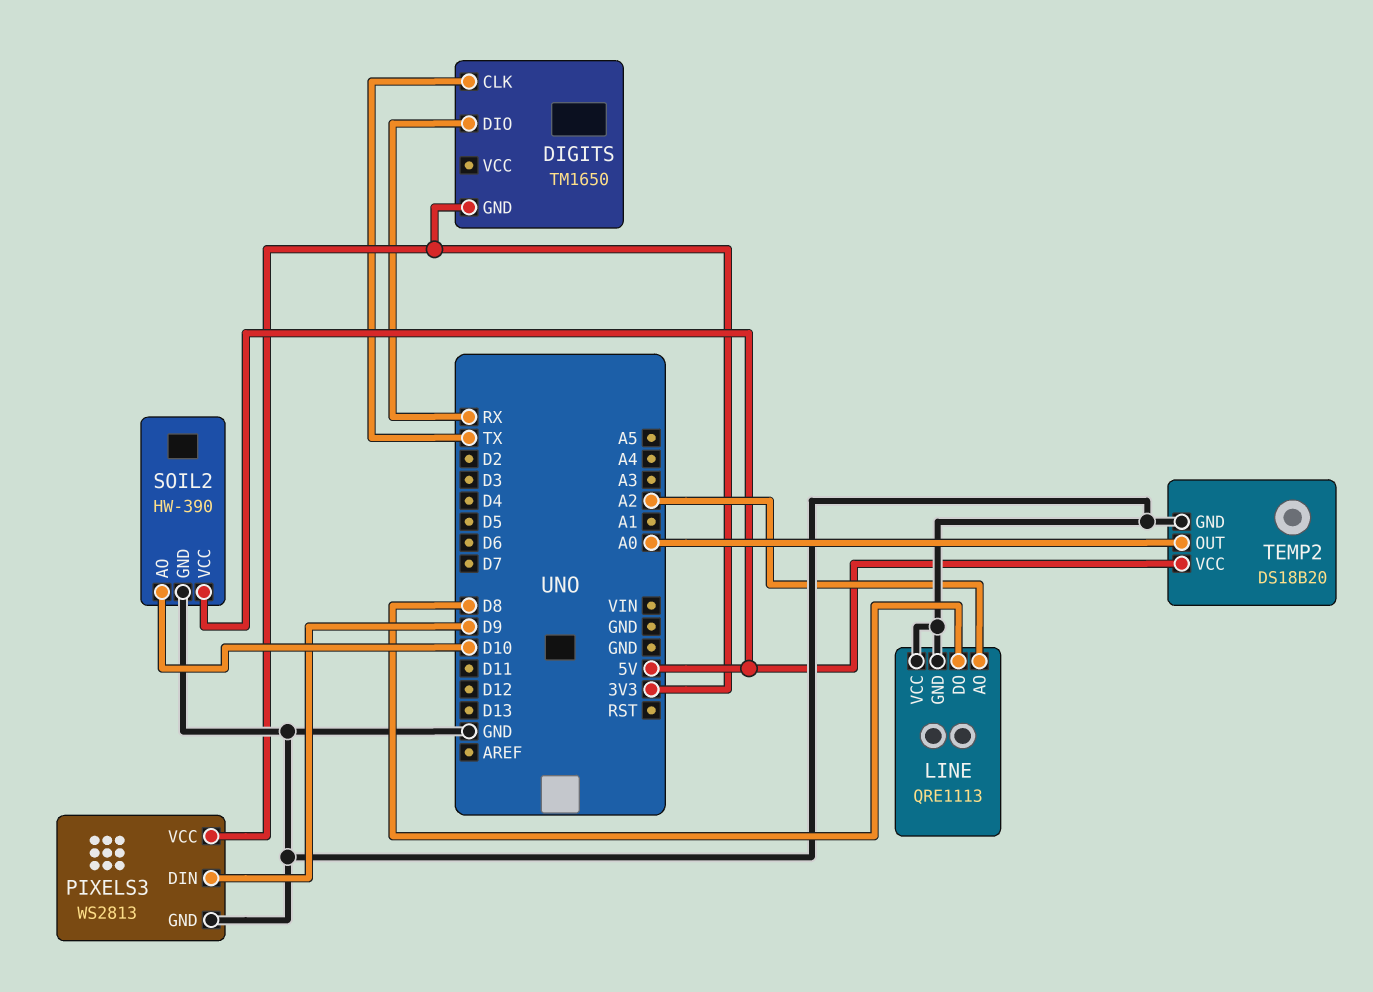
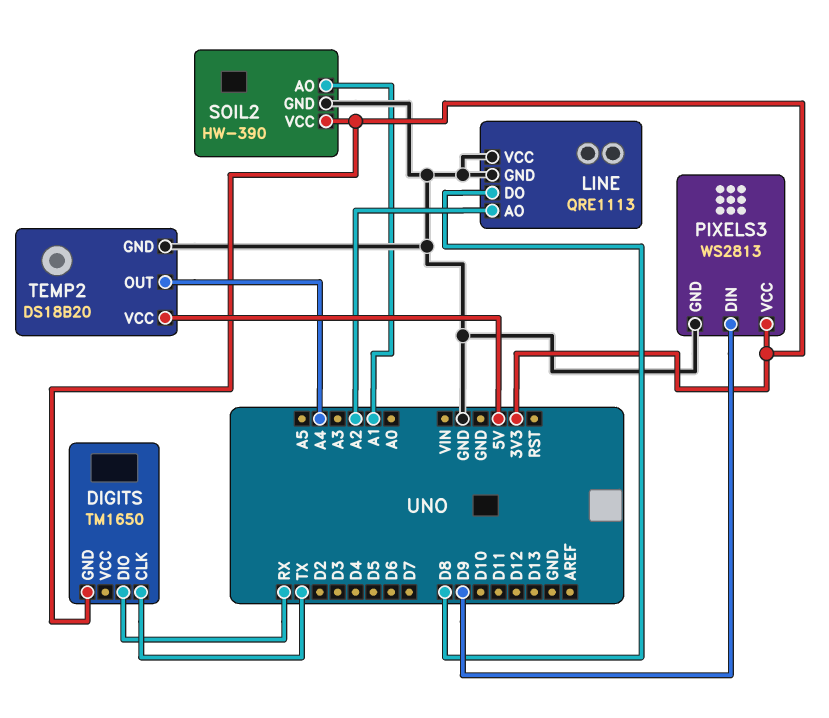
SOIL2 pin AO: D10 -> A1
SOIL2 pin VCC: 5V -> 3V3
TEMP2 pin OUT: A0 -> A4

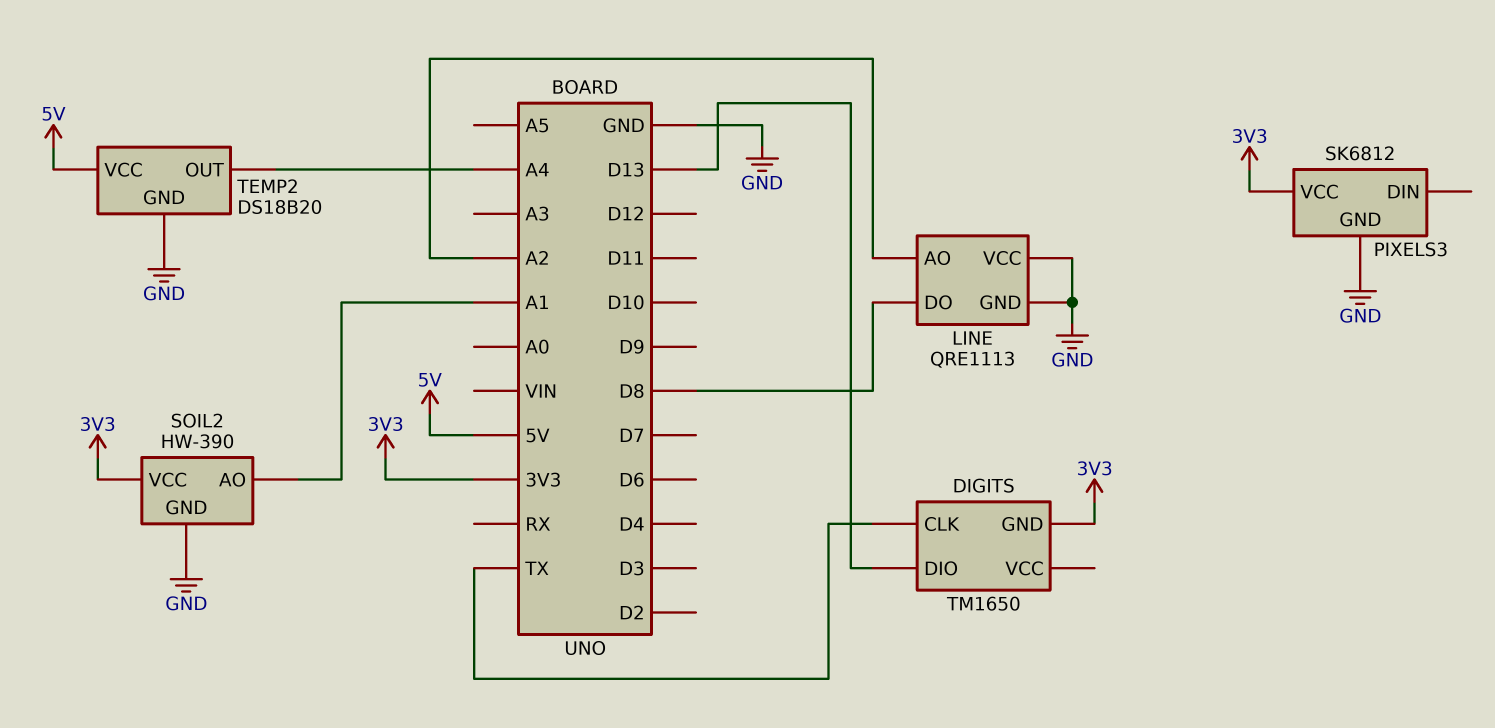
DIGITS pin DIO: RX -> D13
PIXELS3: WS2813 -> SK6812
PIXELS3 pin DIN: D9 -> none

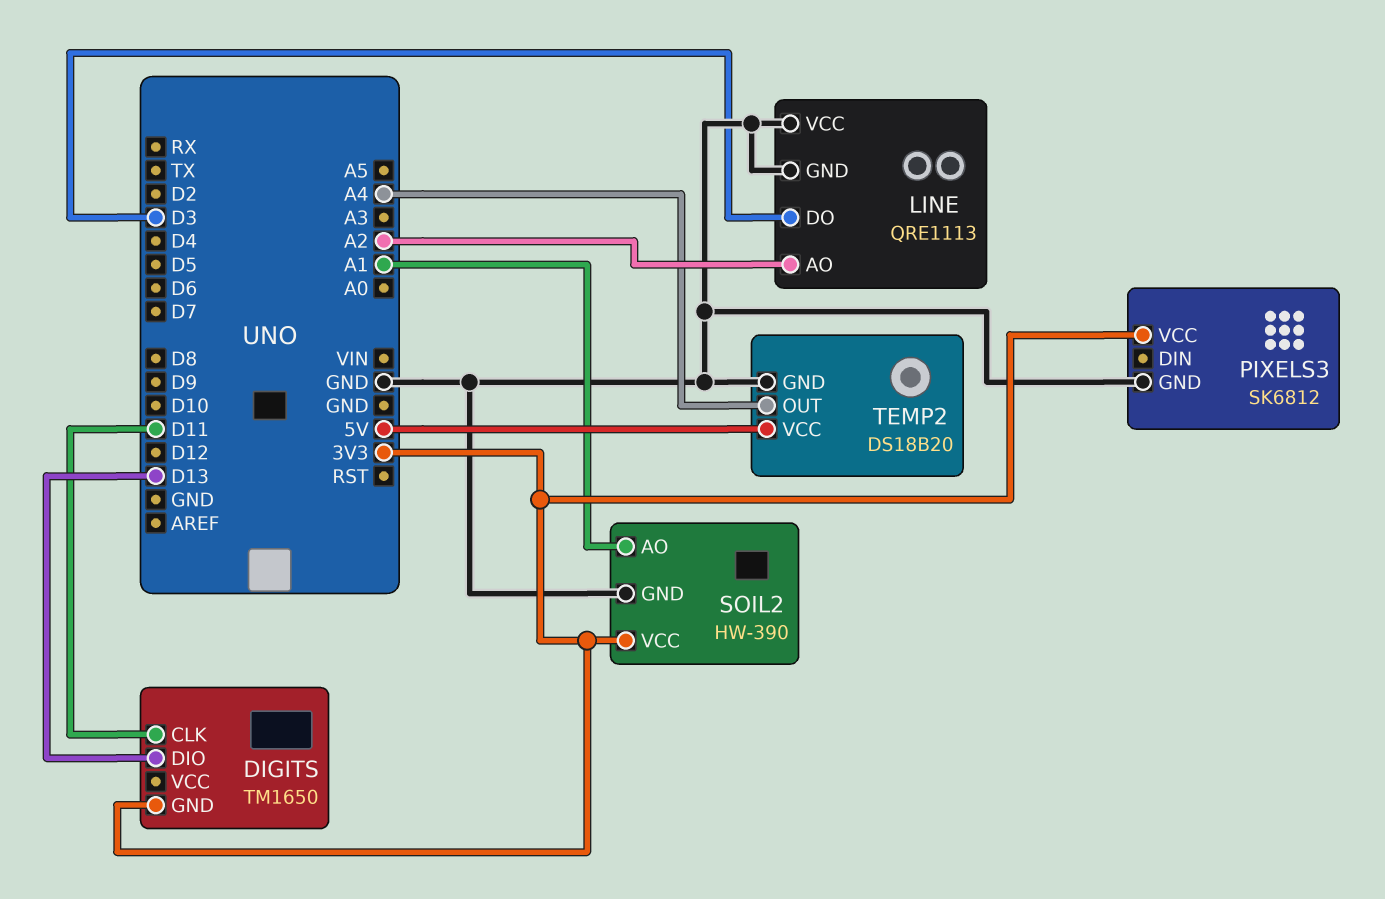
DIGITS pin CLK: TX -> D11
LINE pin DO: D8 -> D3

